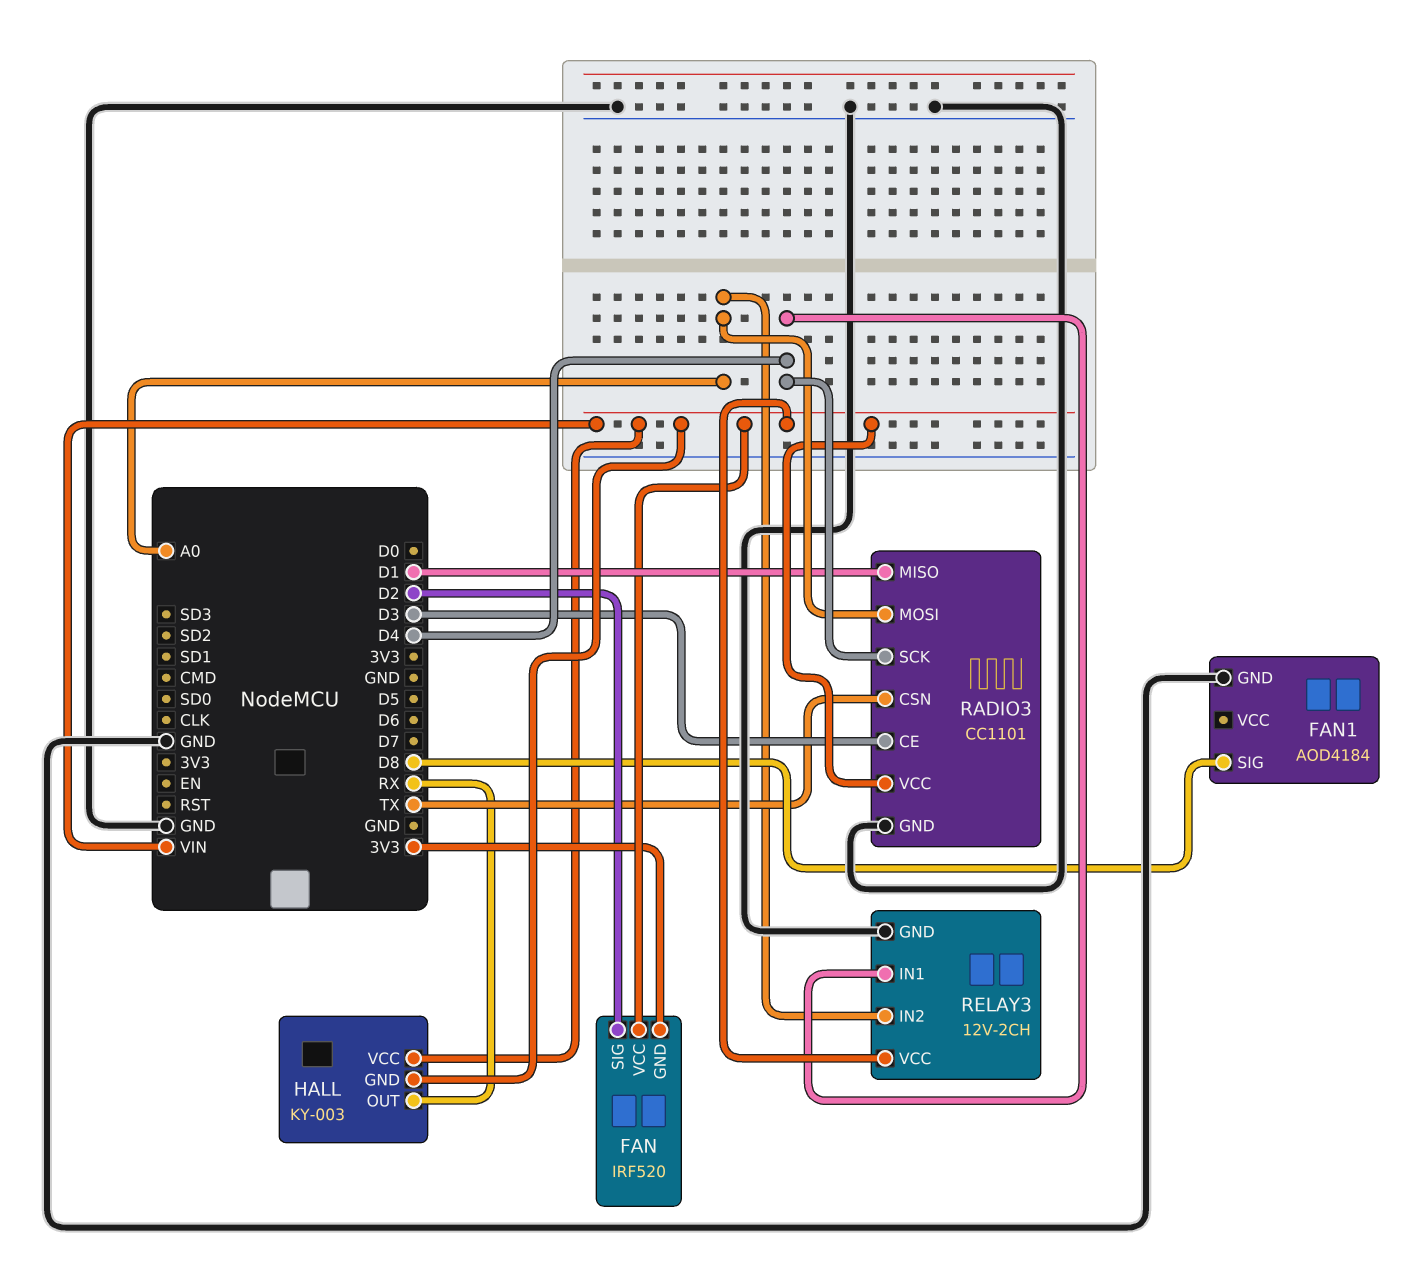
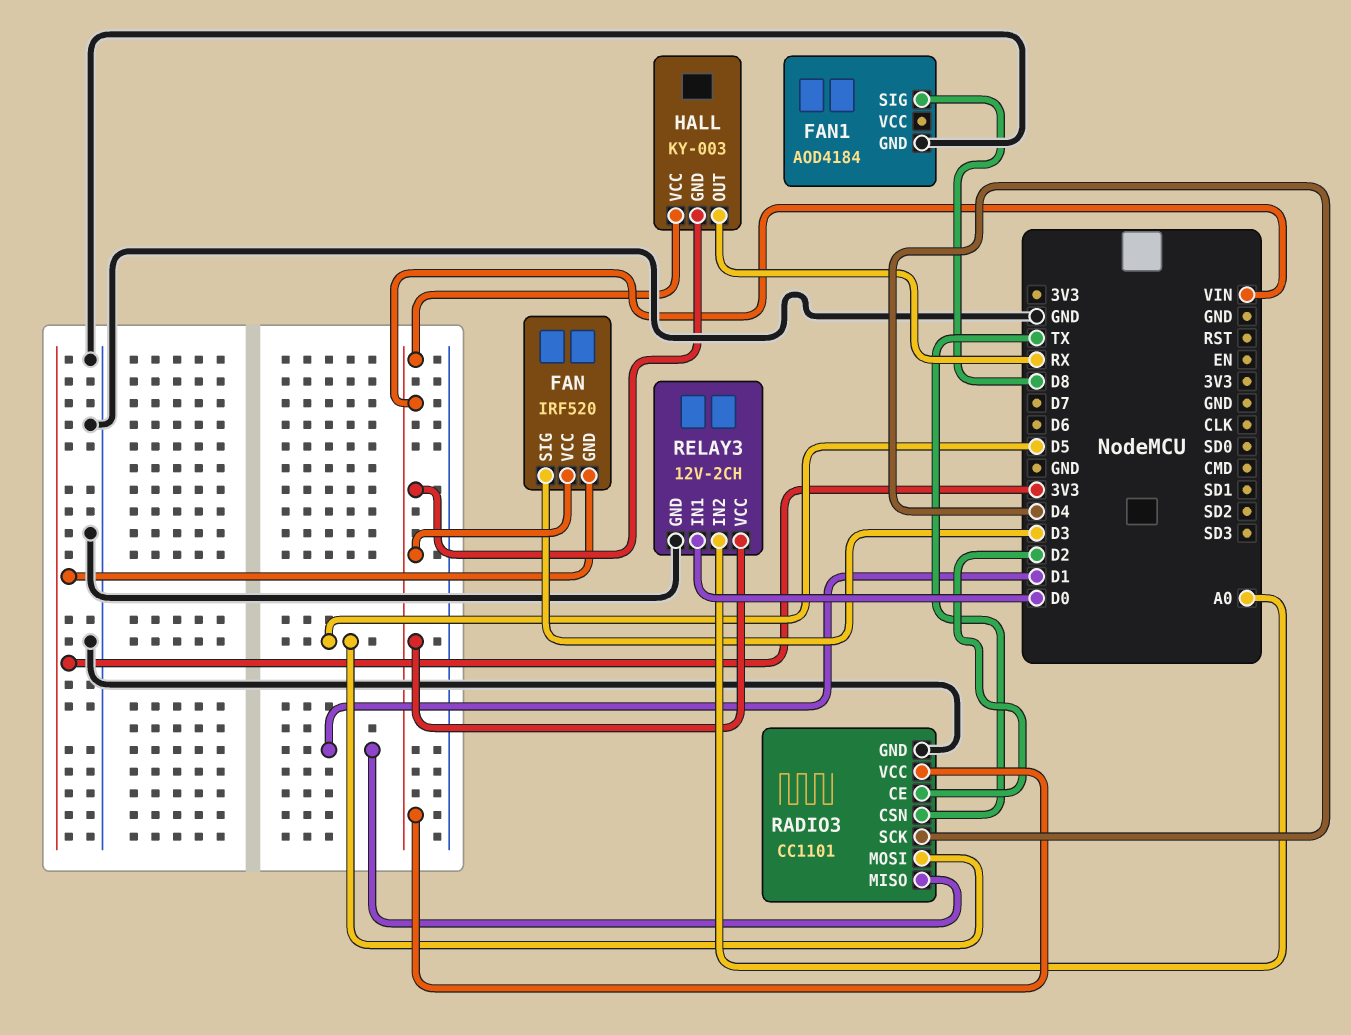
FAN pin SIG: D2 -> D3
RADIO3 pin CE: D3 -> D2
RADIO3 pin MOSI: A0 -> D5
RELAY3 pin IN1: D4 -> D0

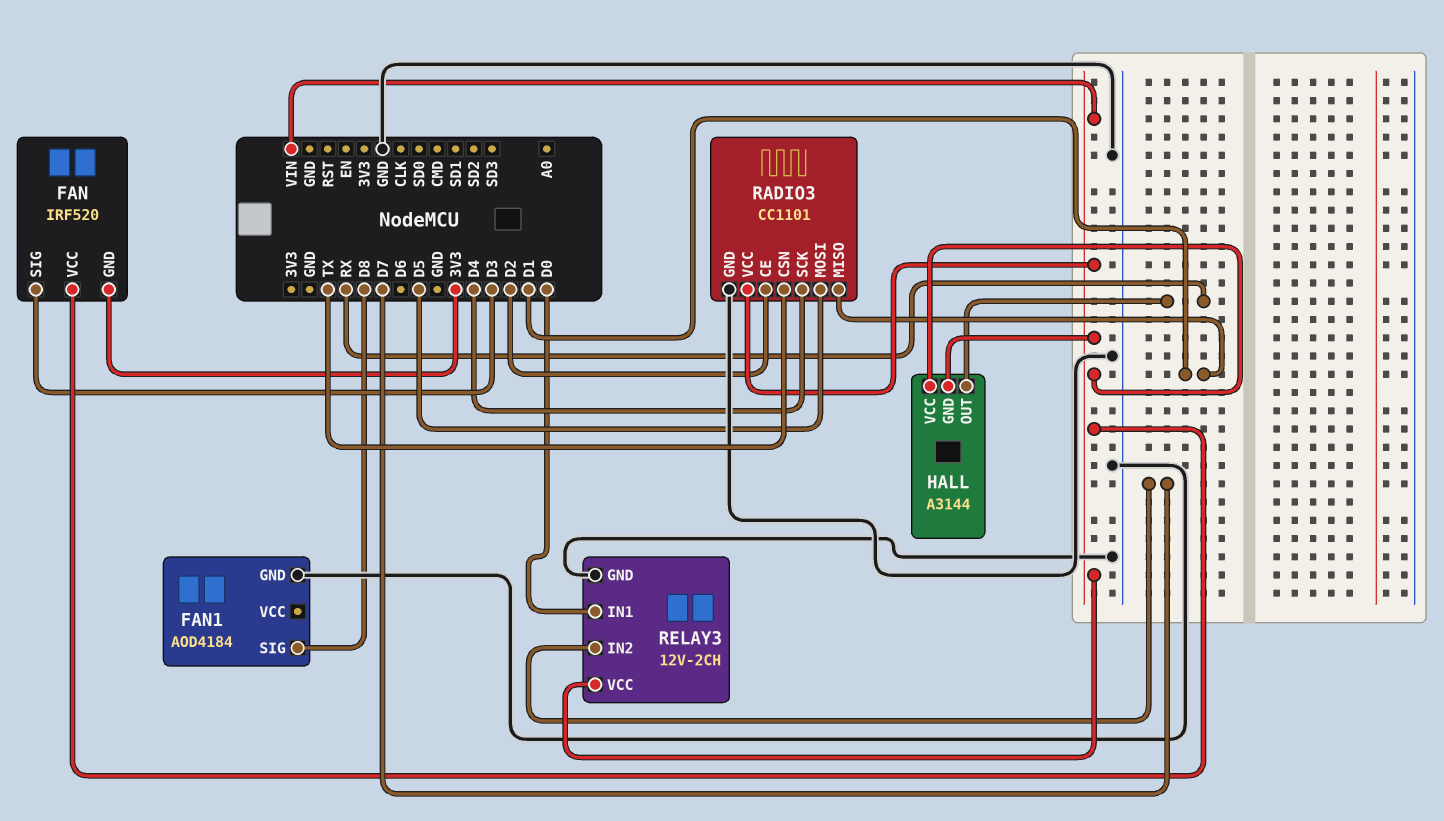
HALL: KY-003 -> A3144
RELAY3 pin IN2: A0 -> D7

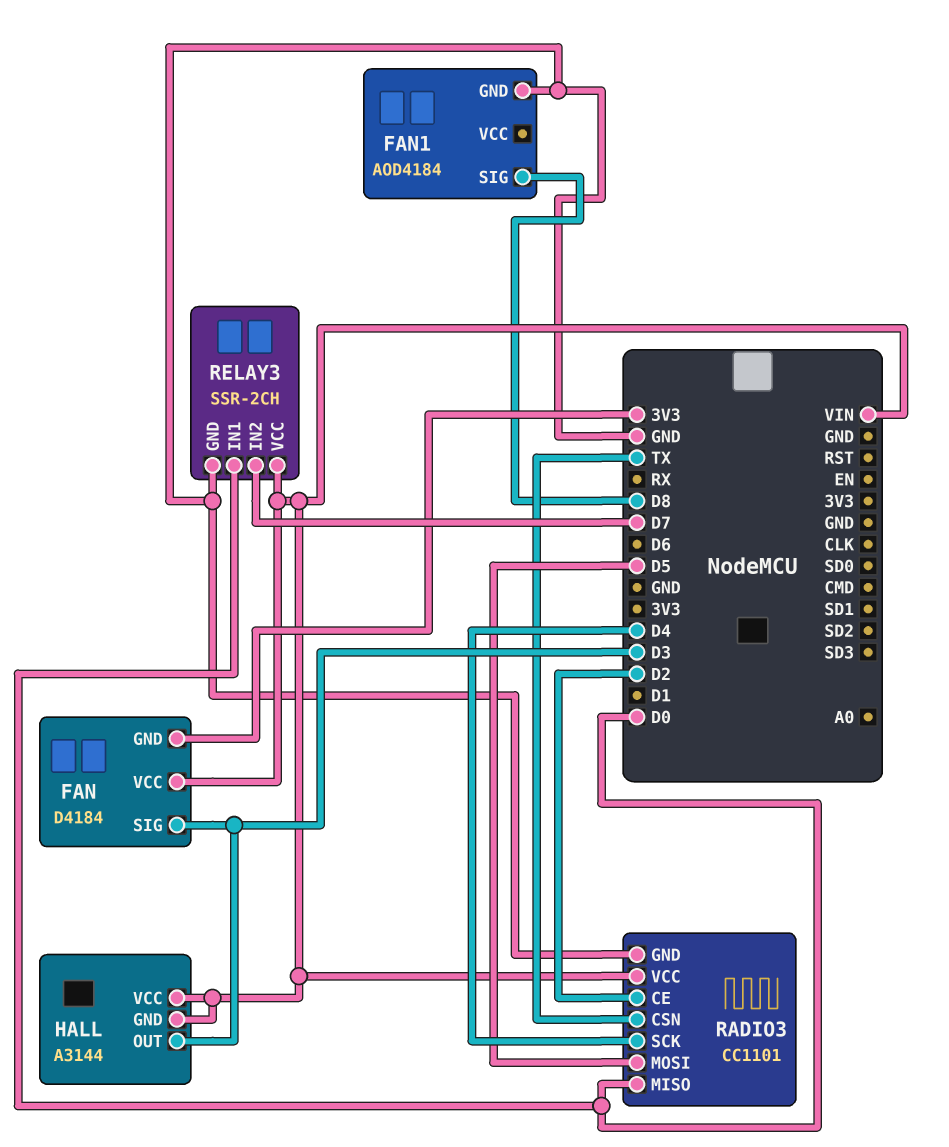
FAN: IRF520 -> D4184
HALL pin OUT: RX -> D3
RADIO3 pin MISO: D1 -> D0
RELAY3: 12V-2CH -> SSR-2CH

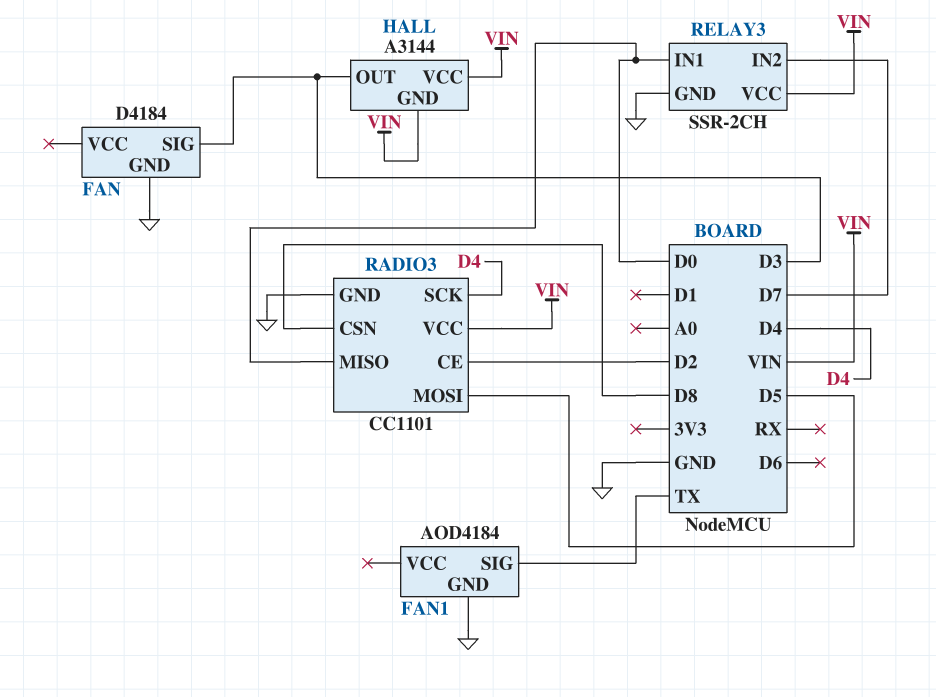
FAN pin GND: 3V3 -> GND
FAN pin VCC: VIN -> none
FAN1 pin SIG: D8 -> TX
RADIO3 pin CSN: TX -> D8

